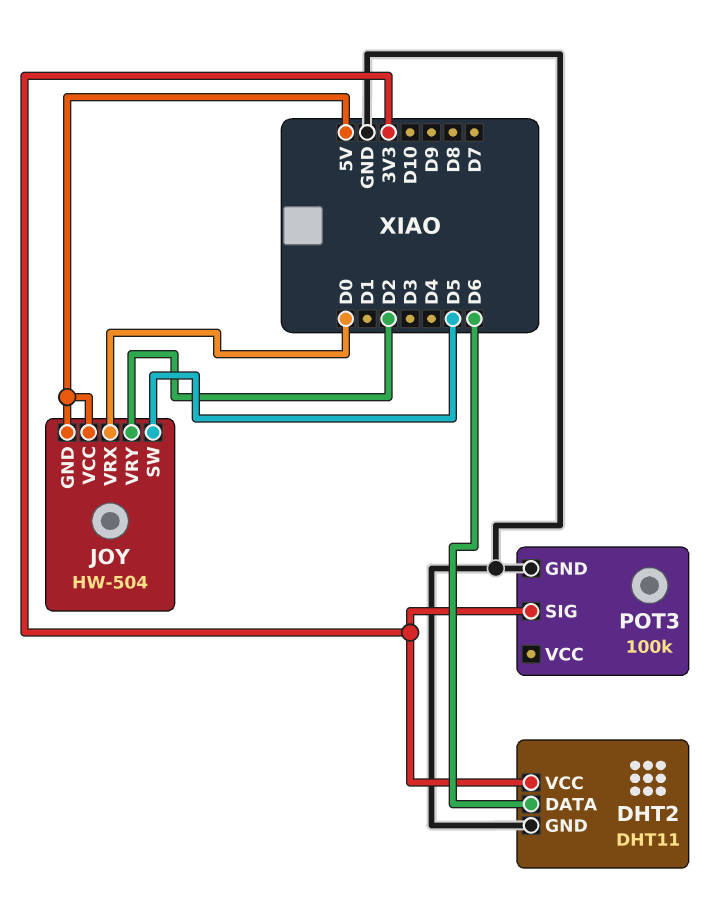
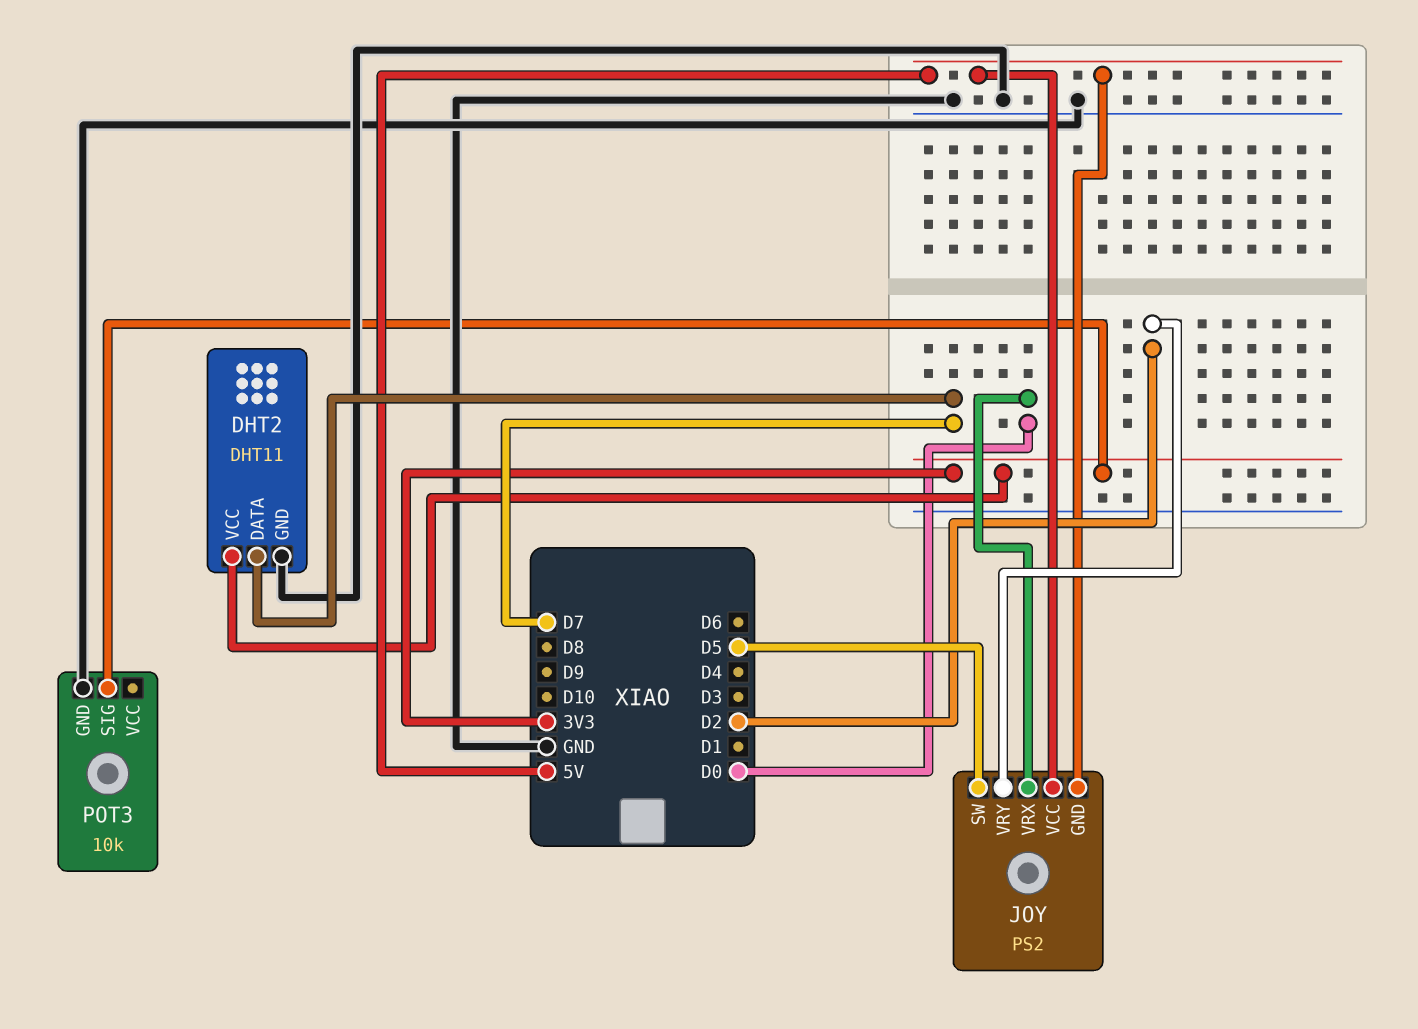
DHT2 pin DATA: D6 -> D7
JOY: HW-504 -> PS2
POT3: 100k -> 10k

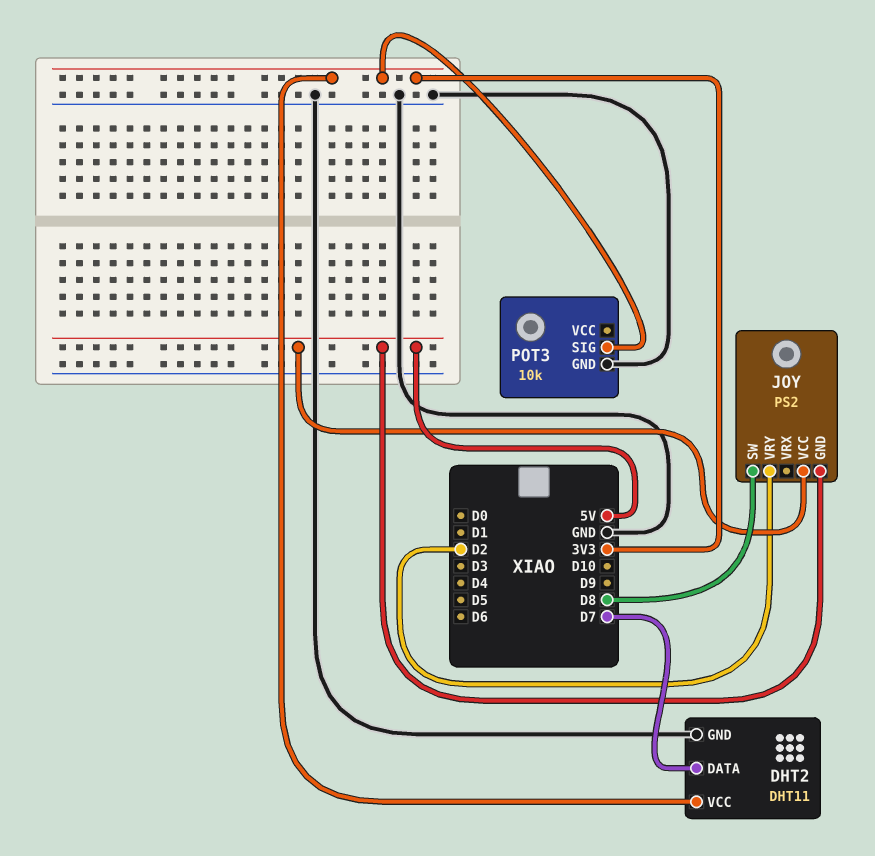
JOY pin SW: D5 -> D8
JOY pin VRX: D0 -> none

